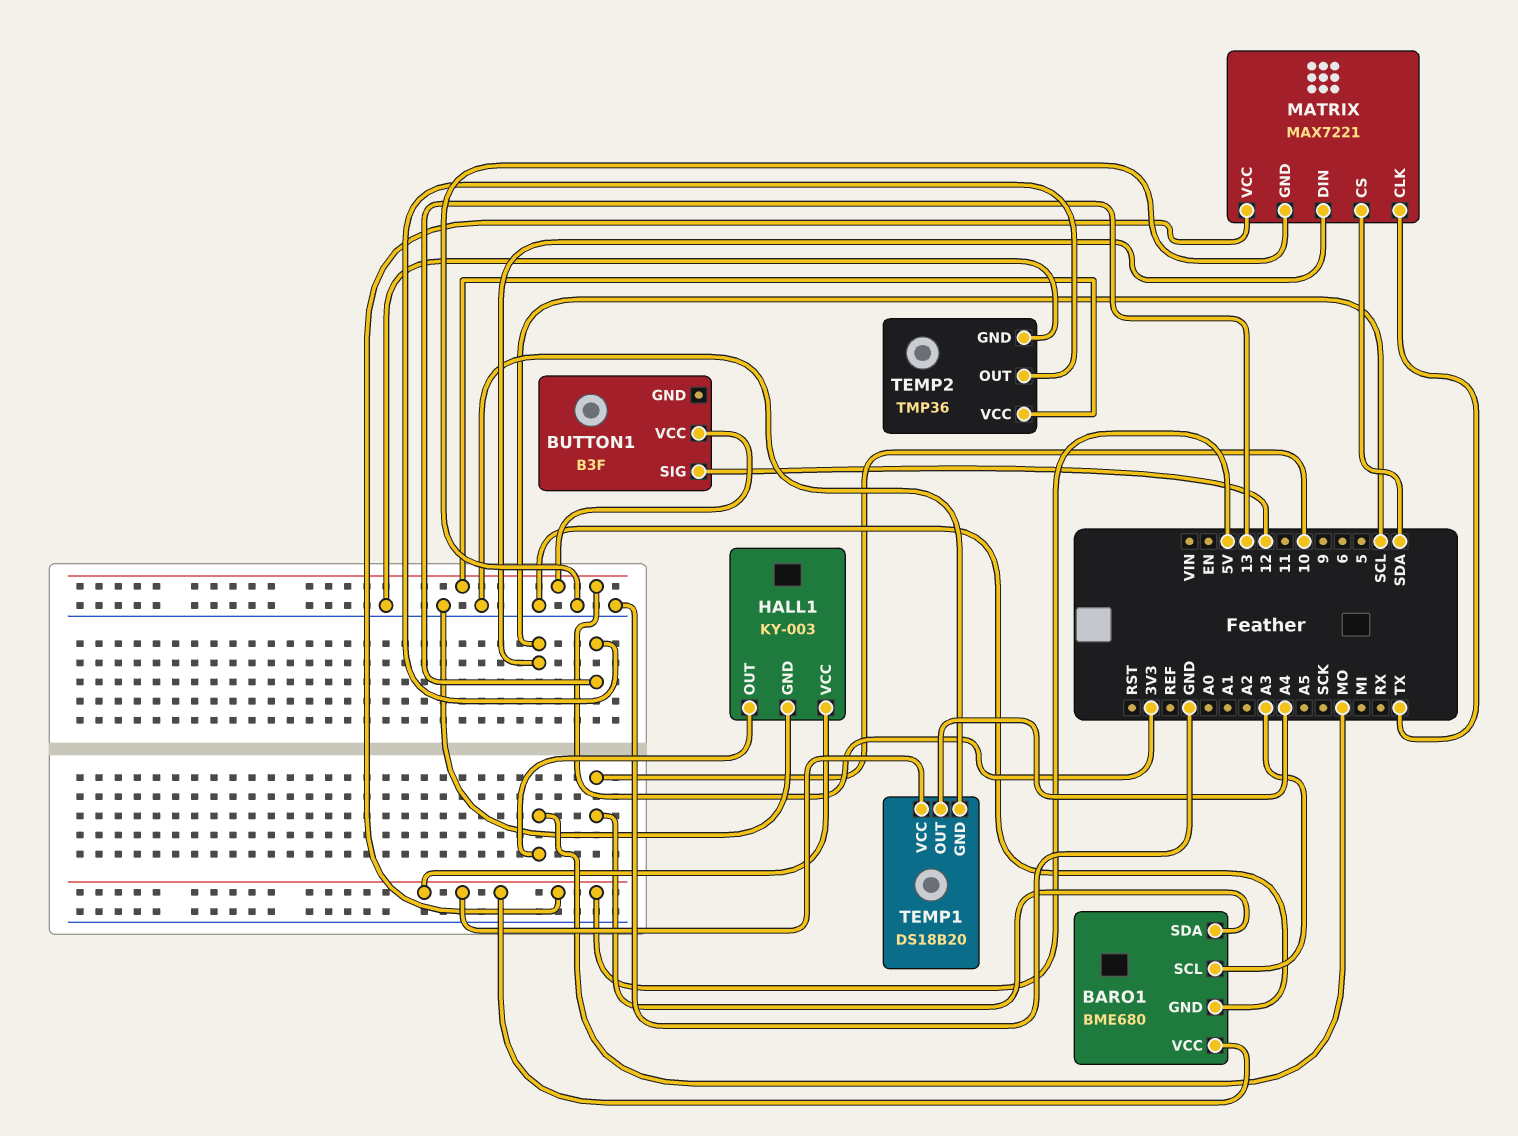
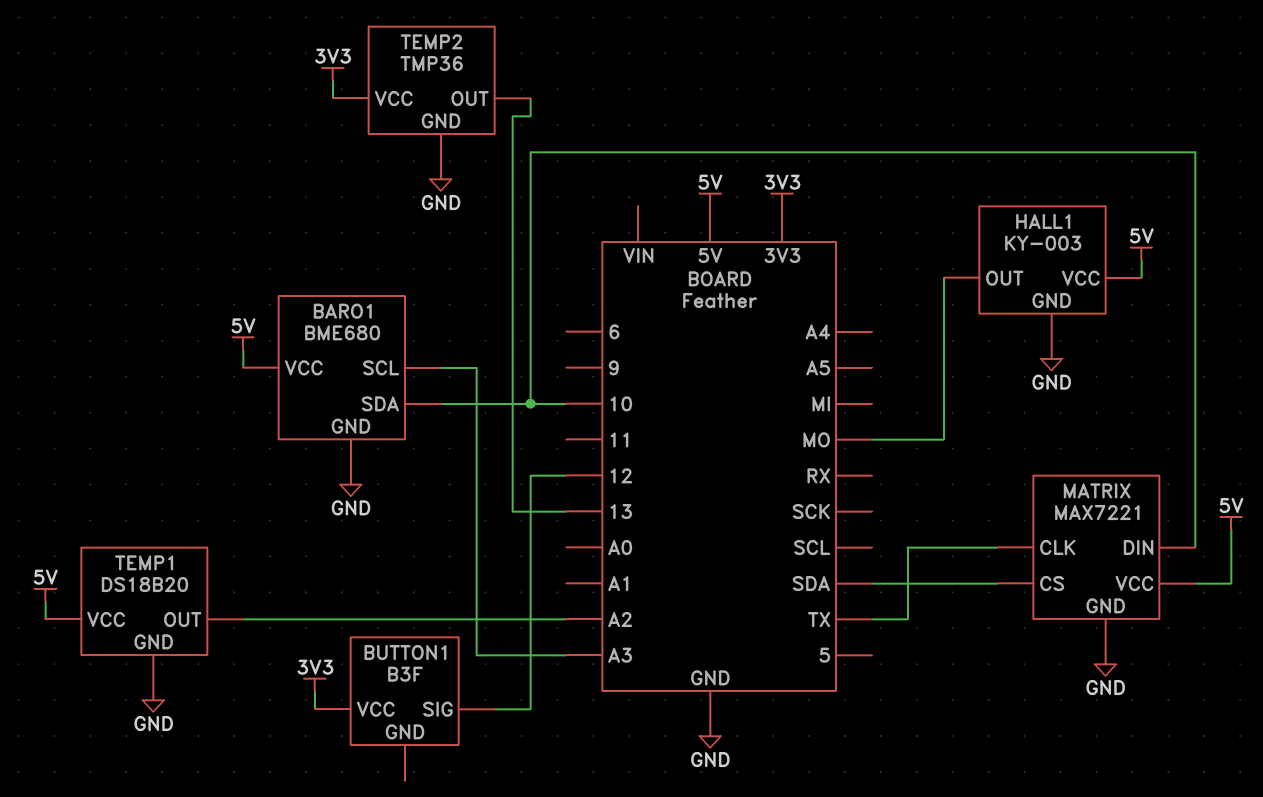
MATRIX pin DIN: SCL -> 10
TEMP1 pin OUT: A4 -> A2

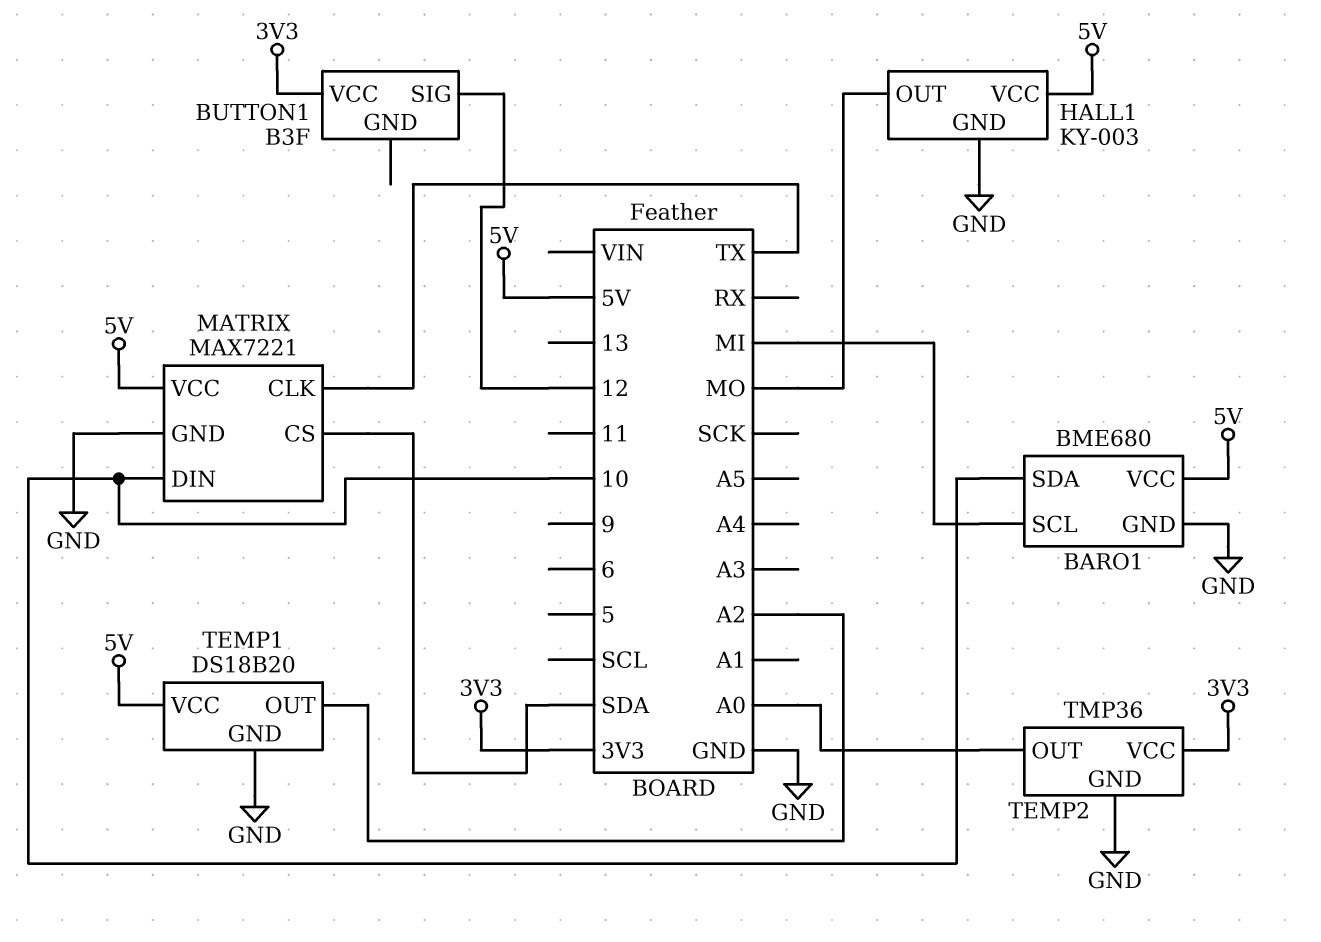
BARO1 pin SCL: A3 -> MI
TEMP2 pin OUT: 13 -> A0

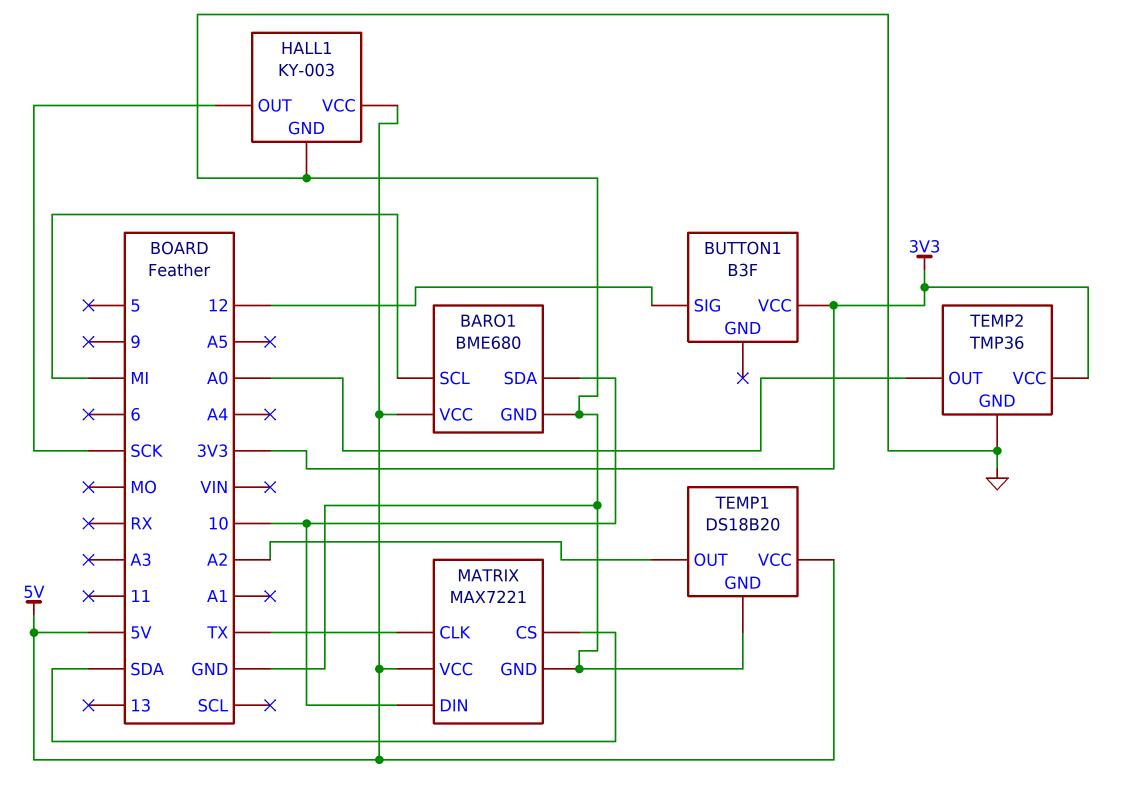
HALL1 pin OUT: MO -> SCK

